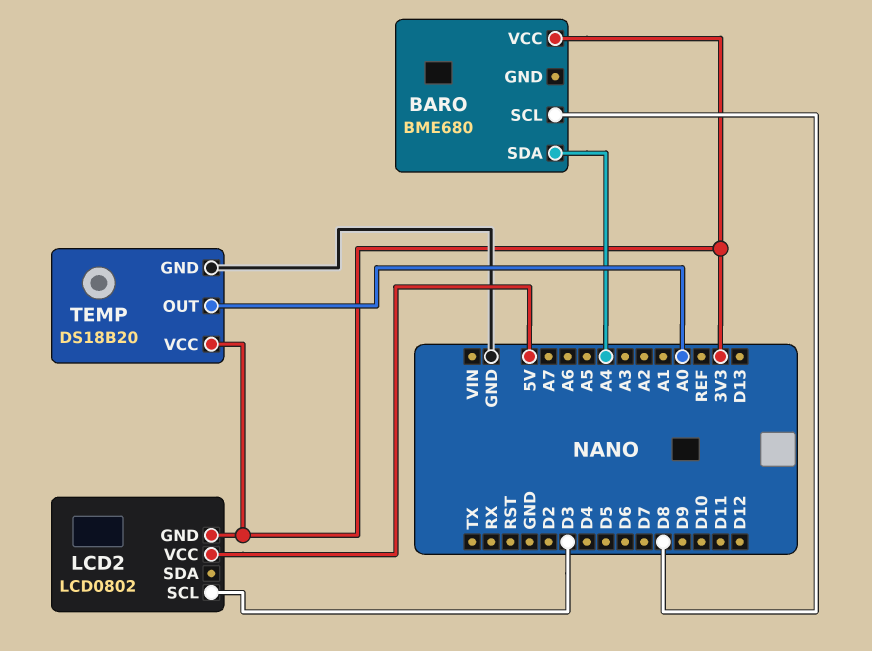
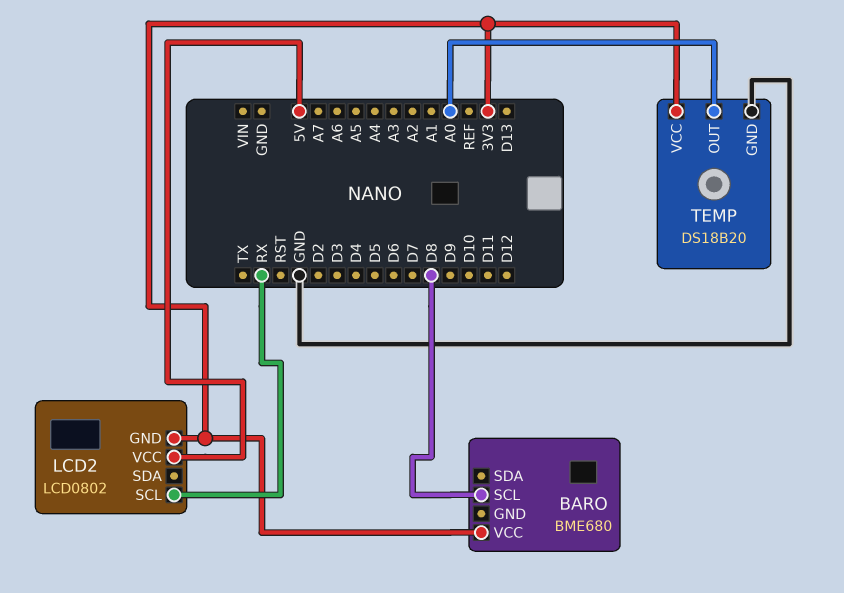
BARO pin SDA: A4 -> none
LCD2 pin SCL: D3 -> RX

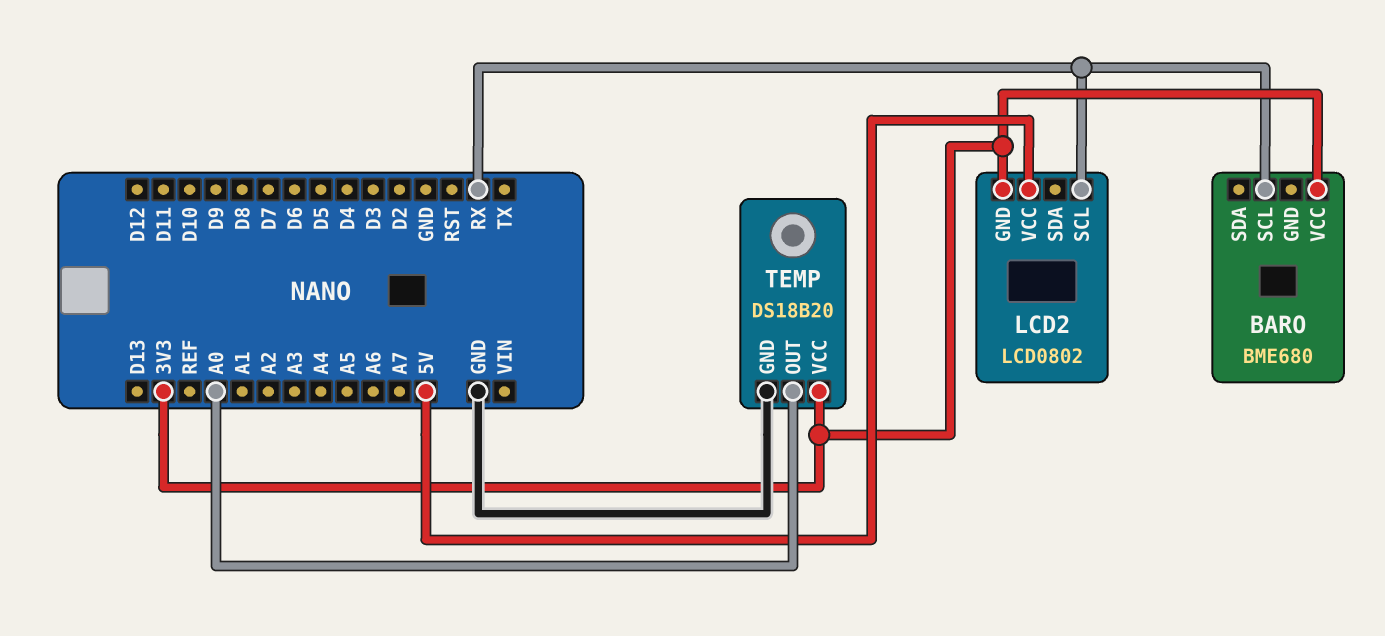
BARO pin SCL: D8 -> RX

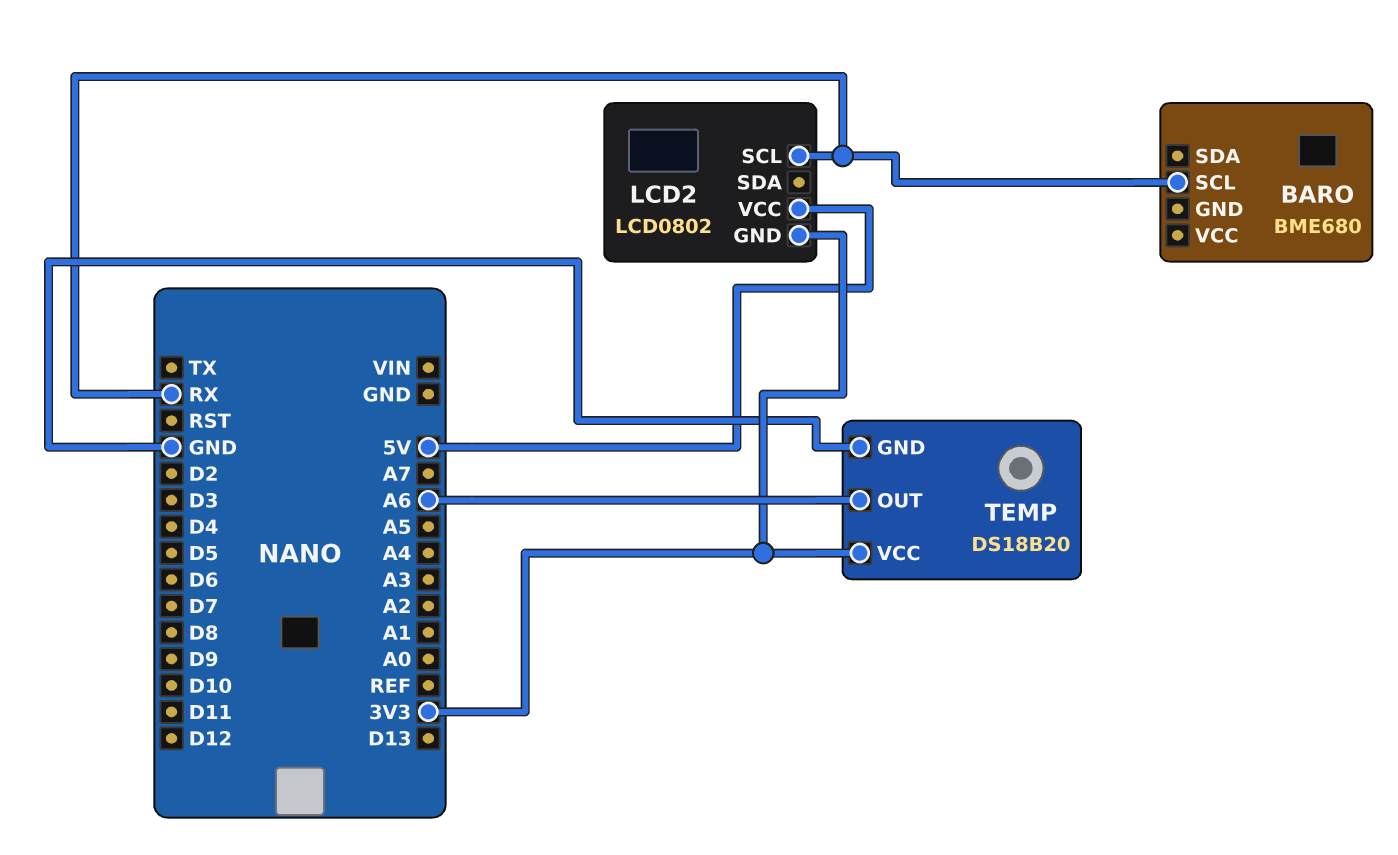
BARO pin VCC: 3V3 -> none
TEMP pin OUT: A0 -> A6

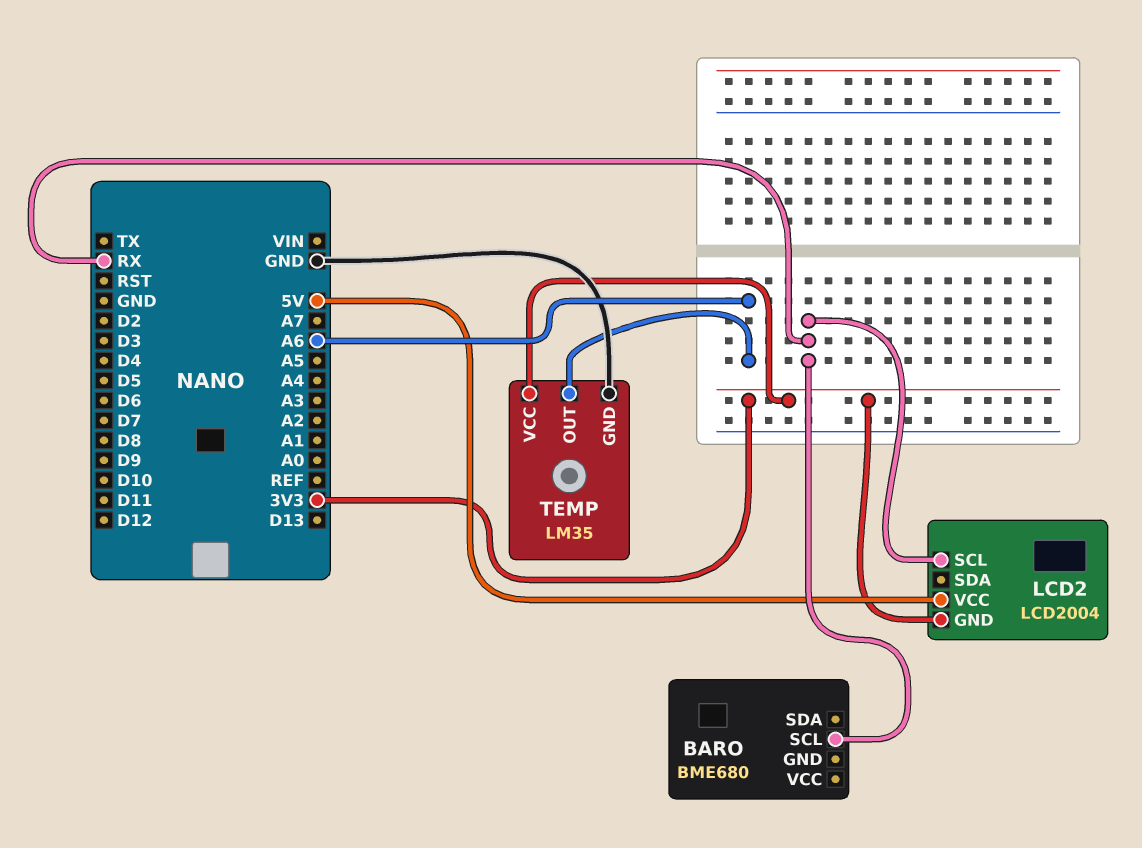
LCD2: LCD0802 -> LCD2004
TEMP: DS18B20 -> LM35

